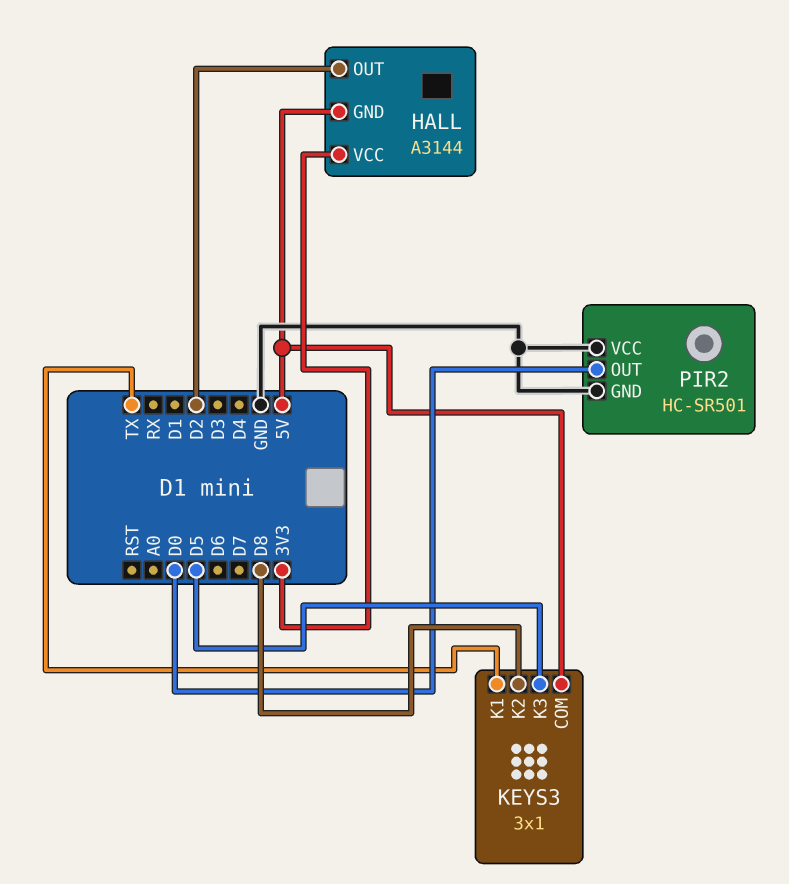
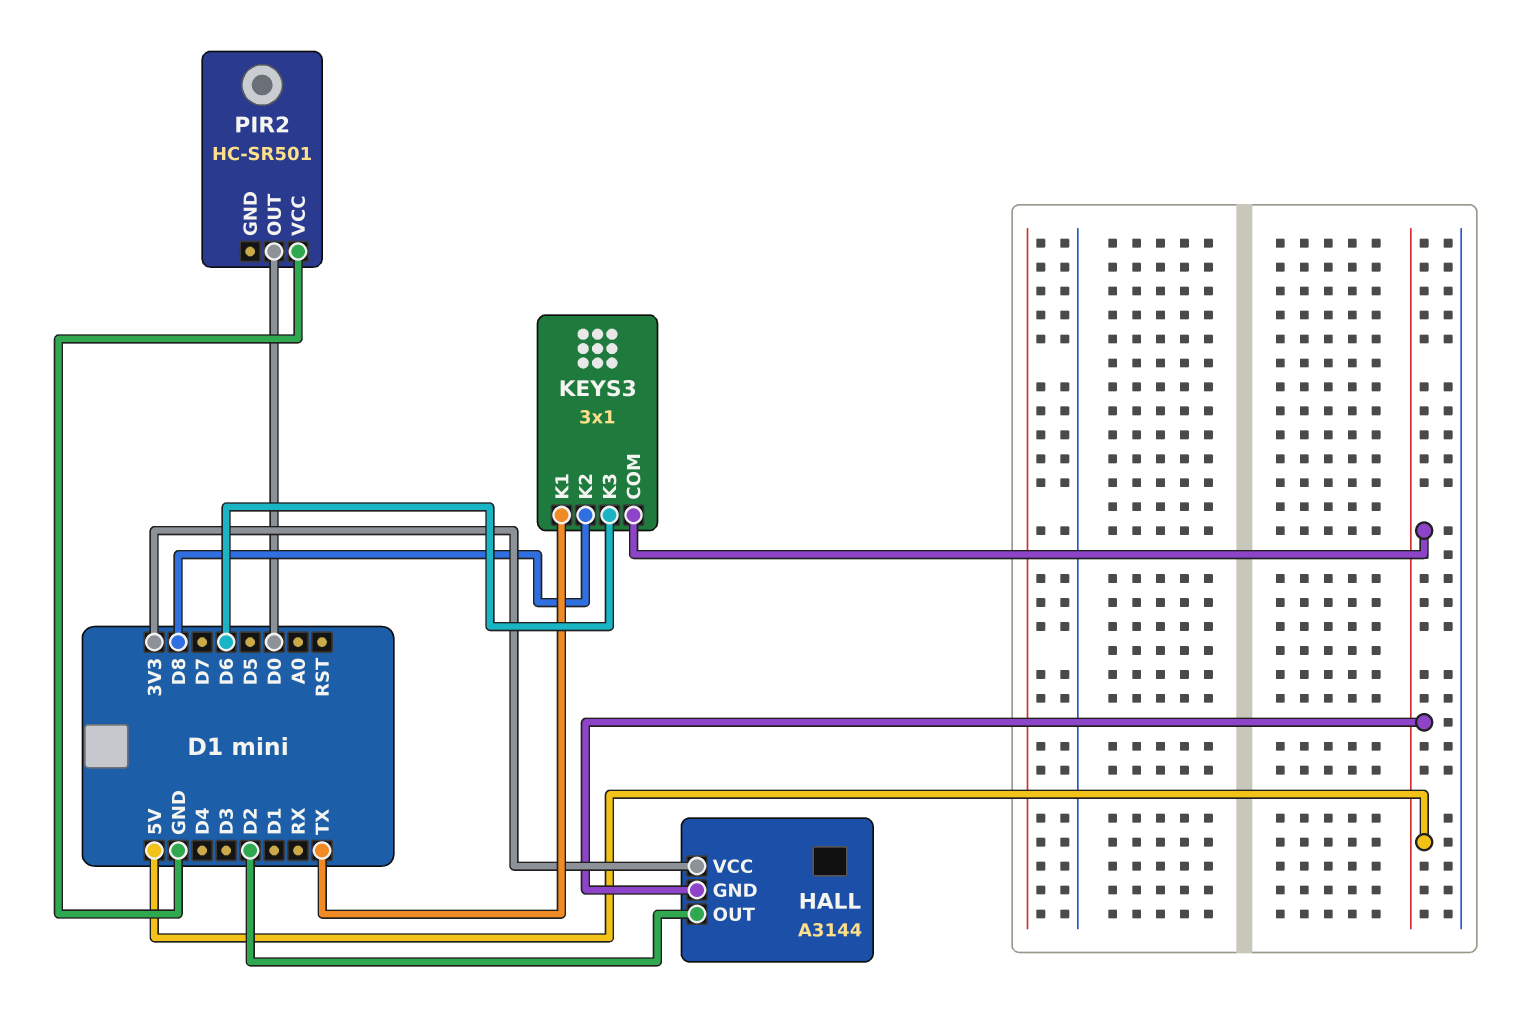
KEYS3 pin K3: D5 -> D6
PIR2 pin GND: GND -> none

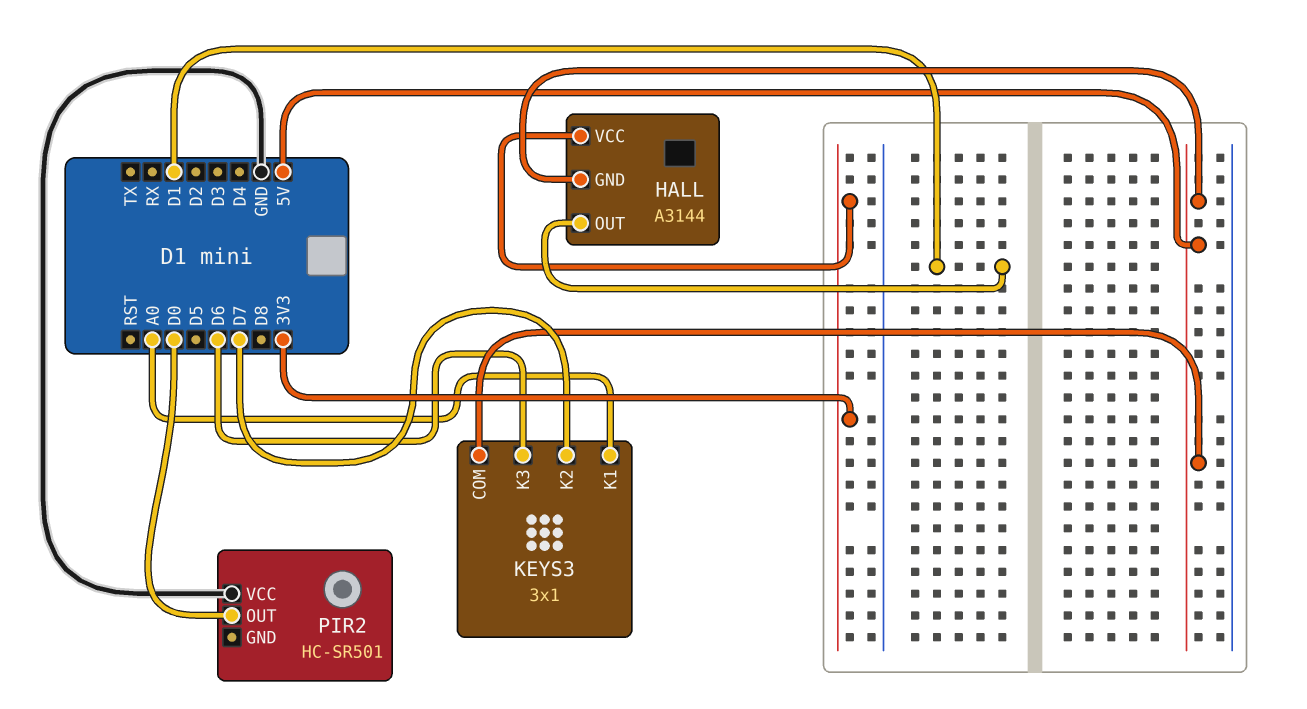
HALL pin OUT: D2 -> D1
KEYS3 pin K1: TX -> A0
KEYS3 pin K2: D8 -> D7

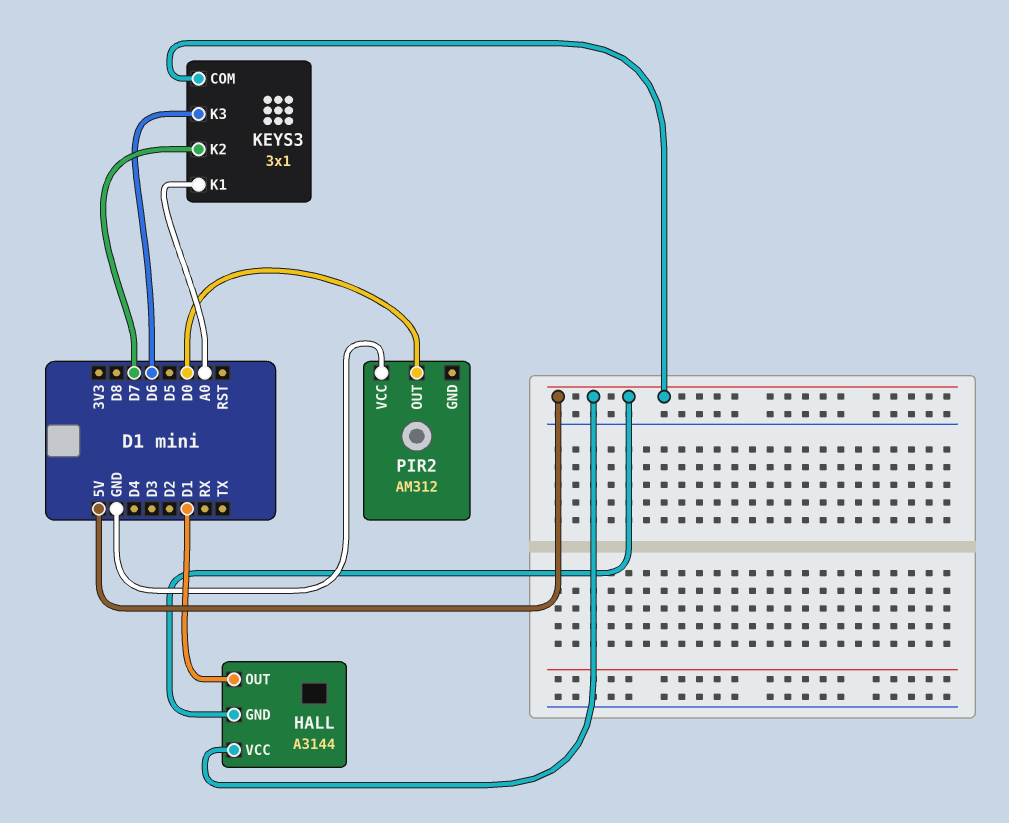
HALL pin VCC: 3V3 -> 5V
PIR2: HC-SR501 -> AM312

